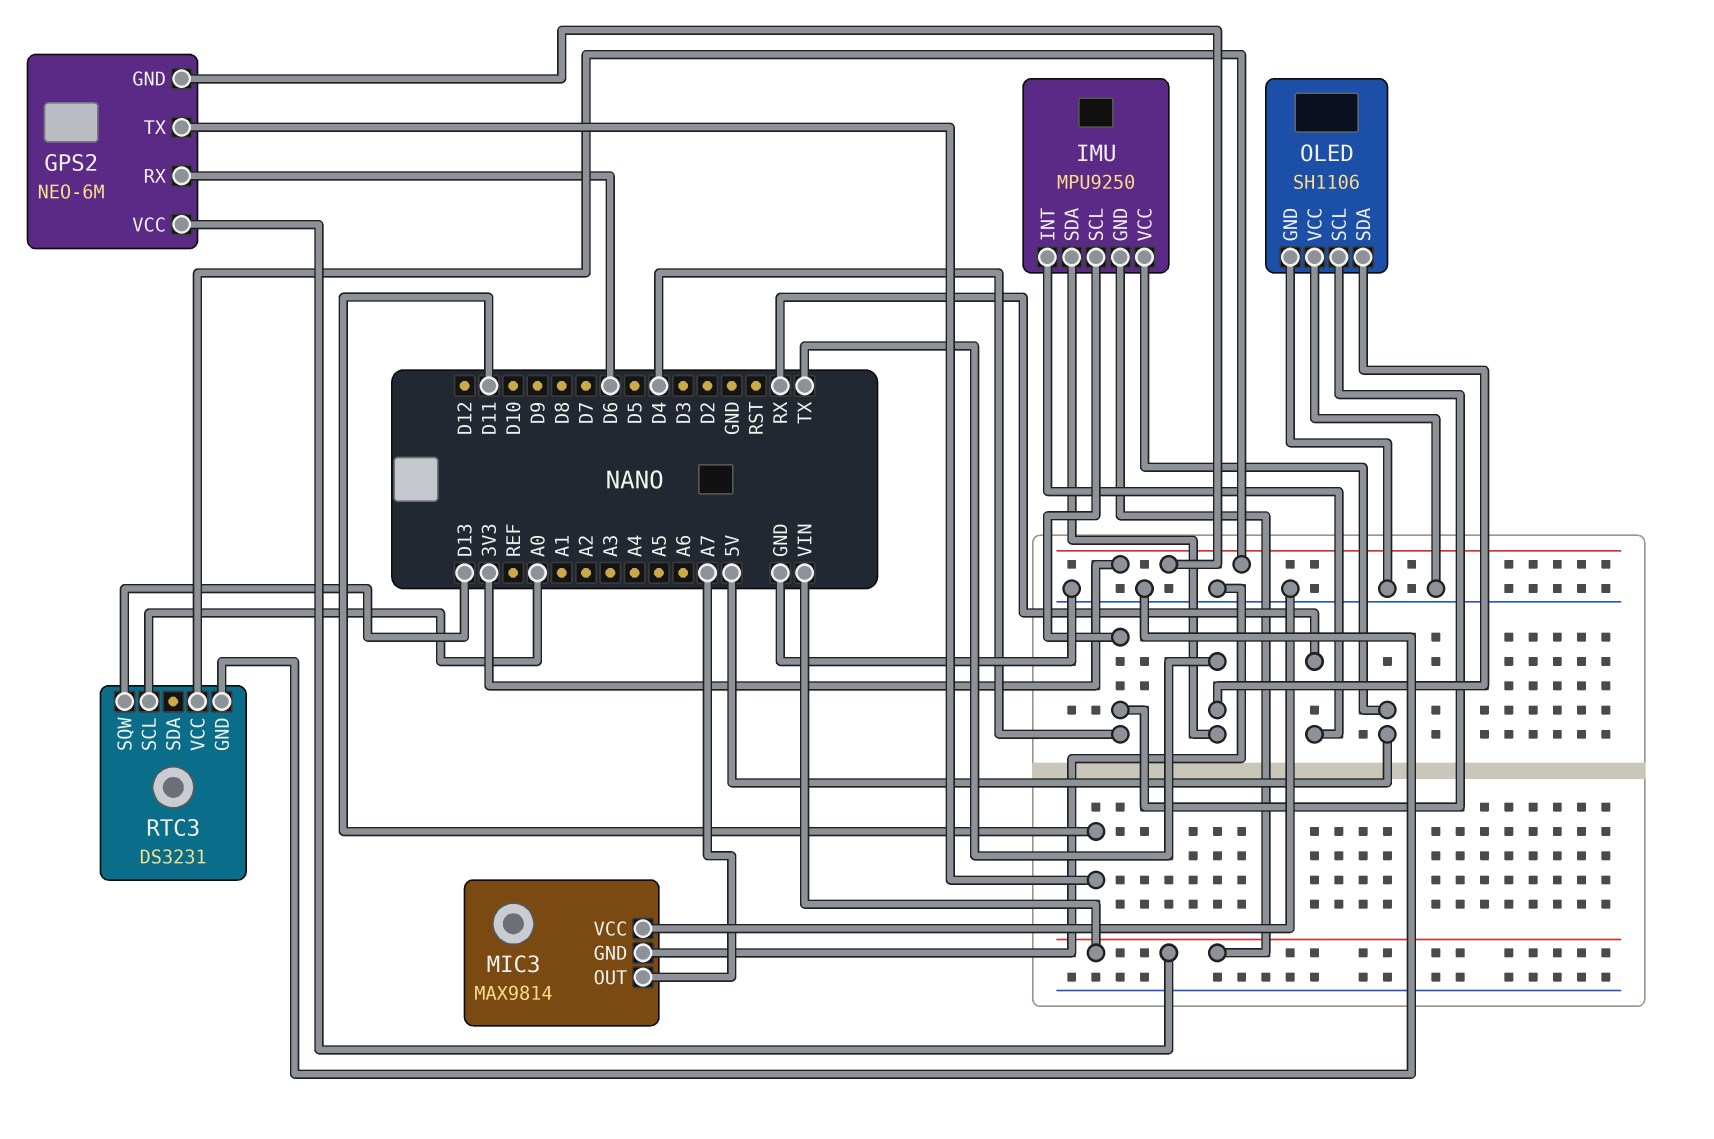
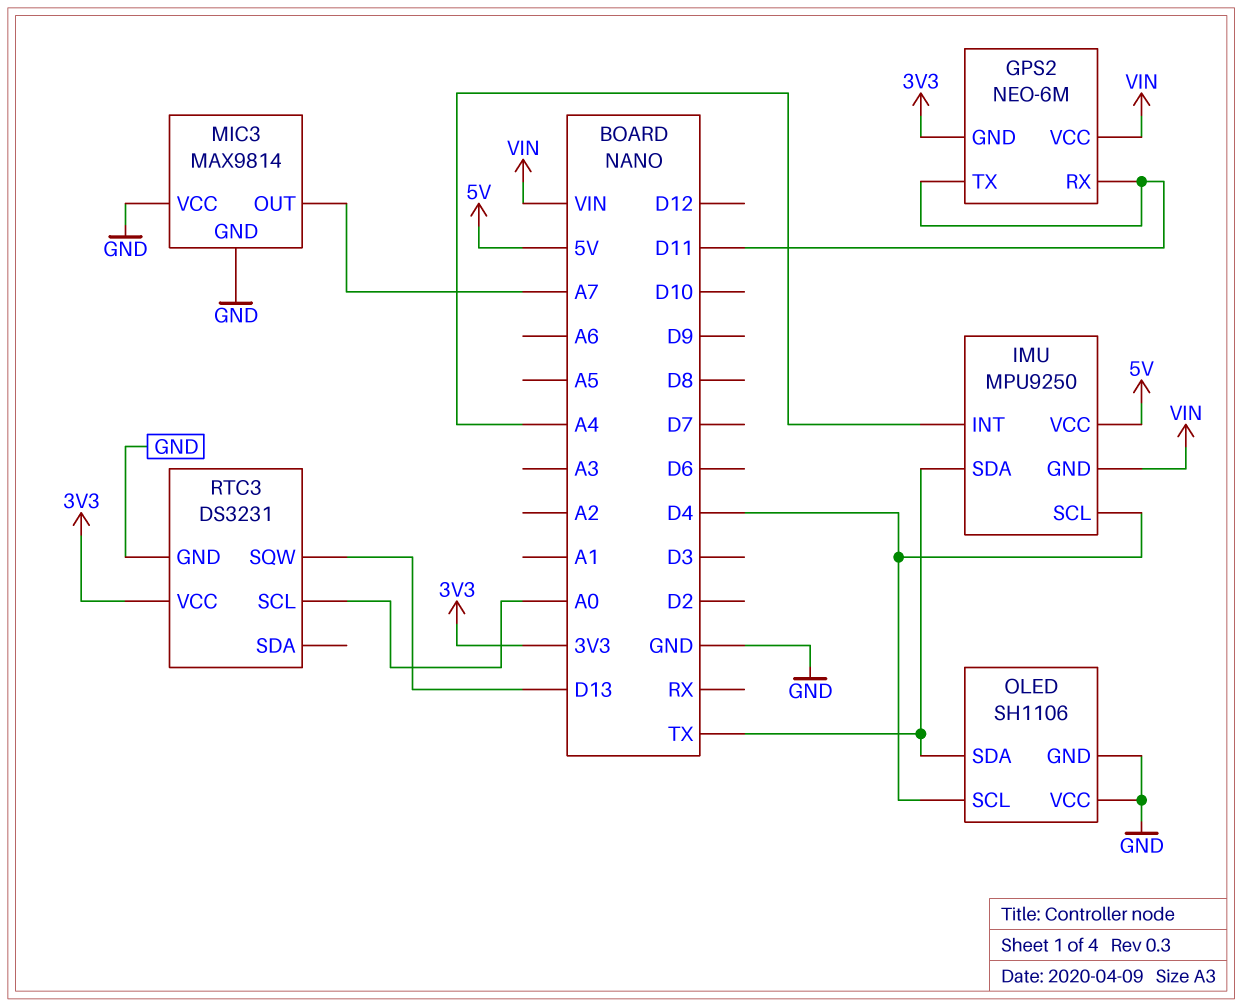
GPS2 pin RX: D6 -> D11
IMU pin INT: RX -> A4

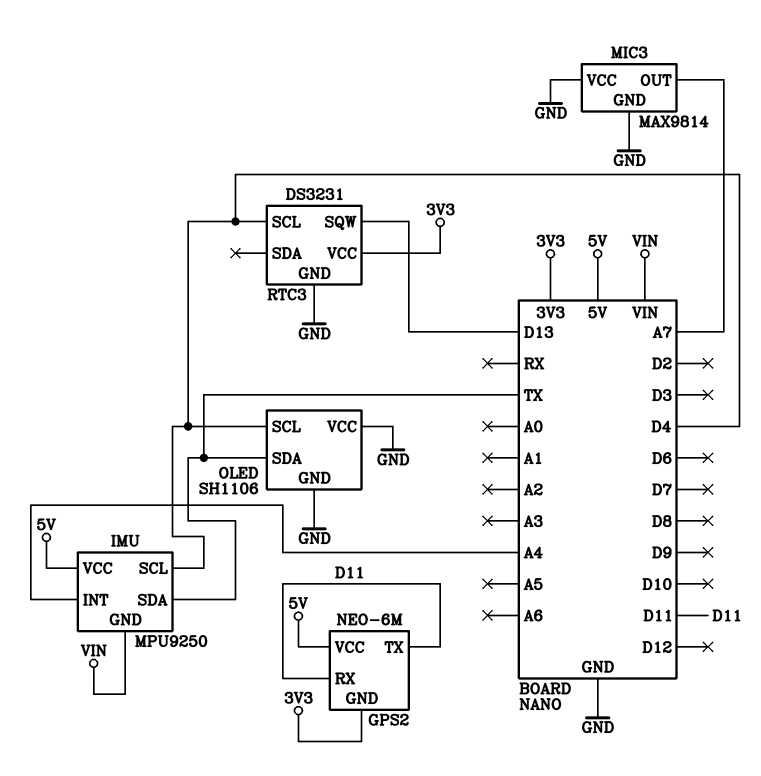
GPS2 pin VCC: VIN -> 5V
RTC3 pin SCL: A0 -> D4

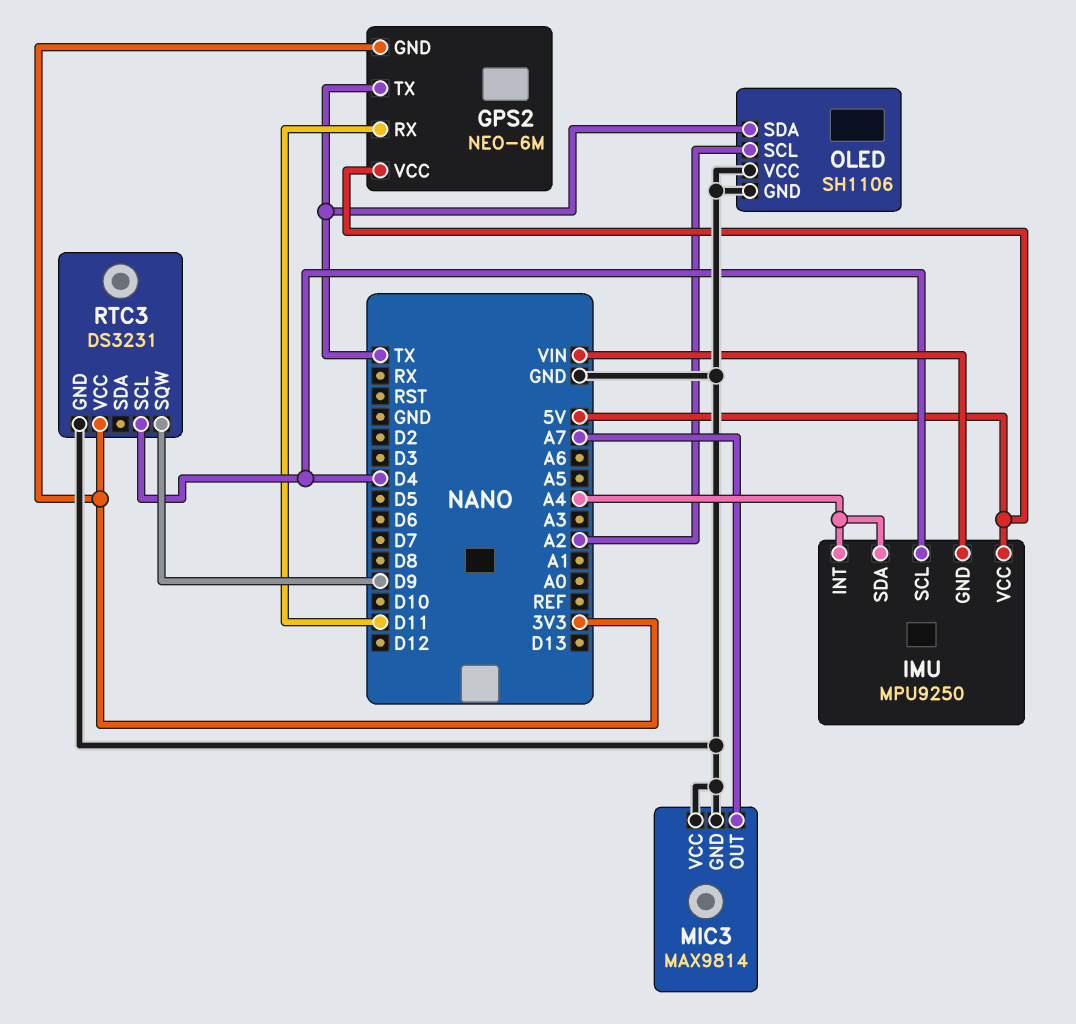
GPS2 pin TX: D11 -> TX
IMU pin SDA: TX -> A4
OLED pin SCL: D4 -> A2
RTC3 pin SQW: D13 -> D9

